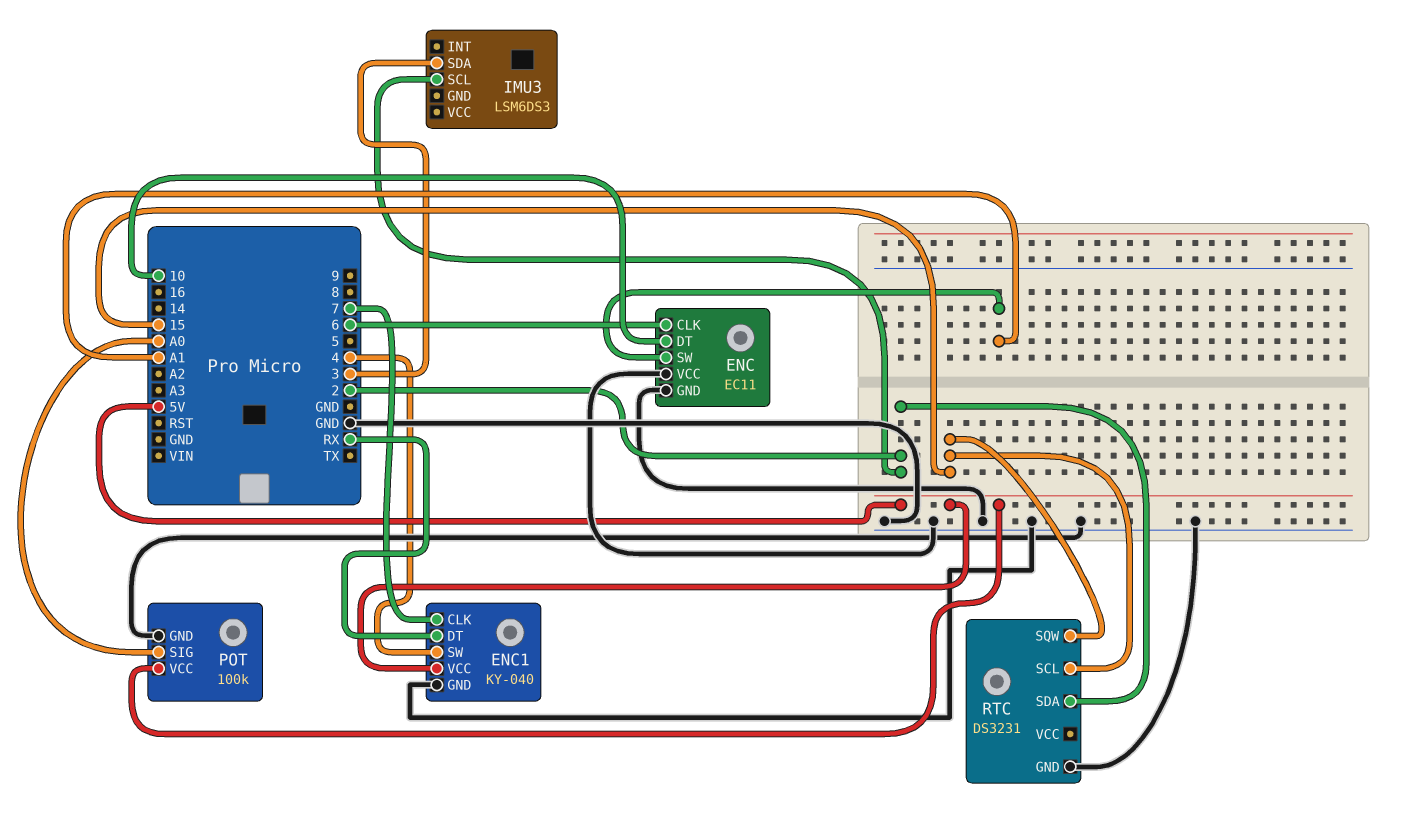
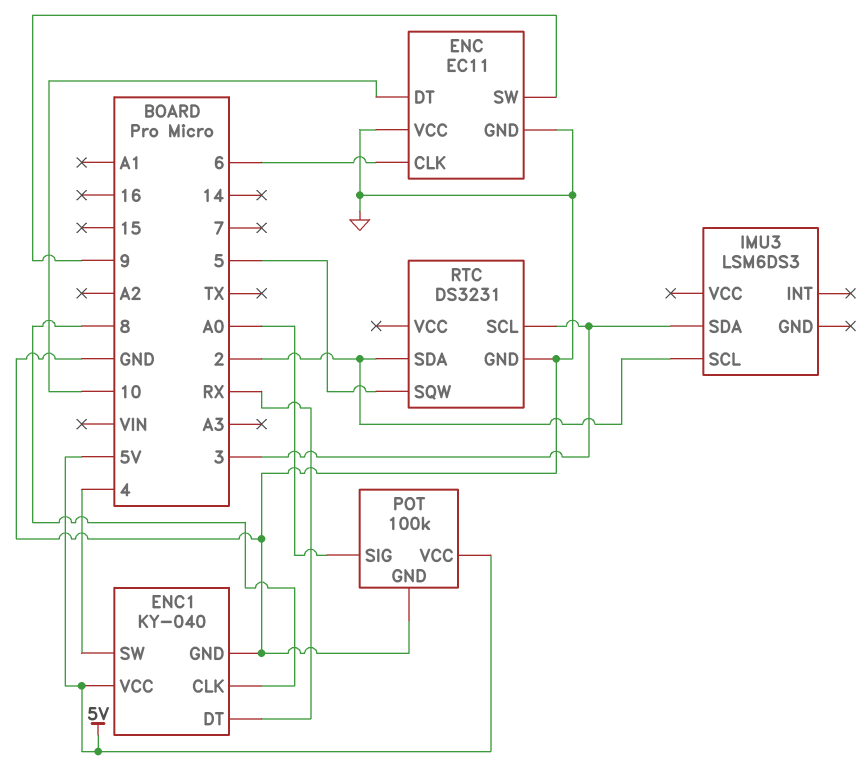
ENC pin SW: A1 -> 9
ENC1 pin CLK: 7 -> 8
RTC pin SCL: 15 -> 3
RTC pin SQW: 15 -> 5

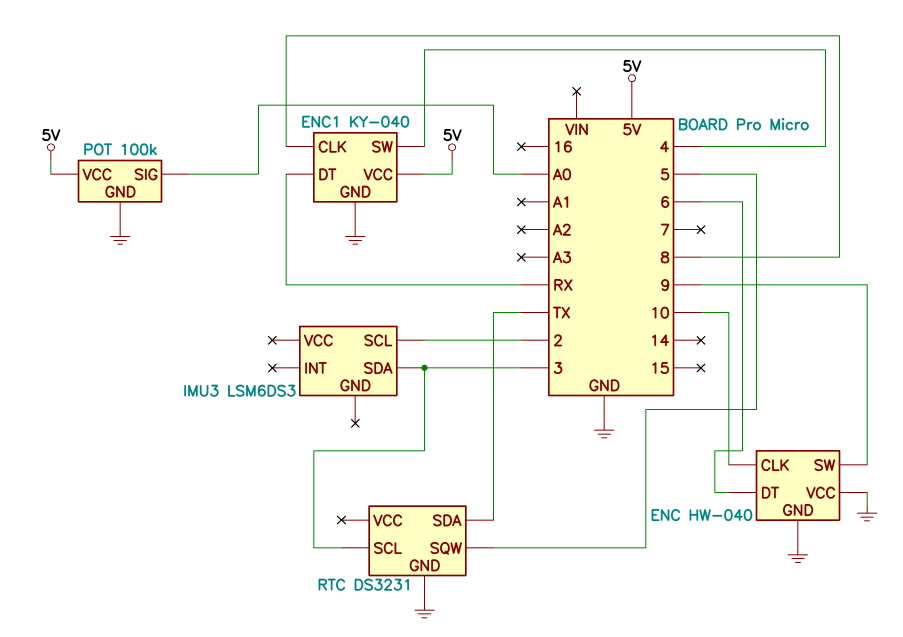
ENC: EC11 -> HW-040
ENC pin CLK: 6 -> 10
ENC pin DT: 10 -> 6
RTC pin SDA: 2 -> TX

